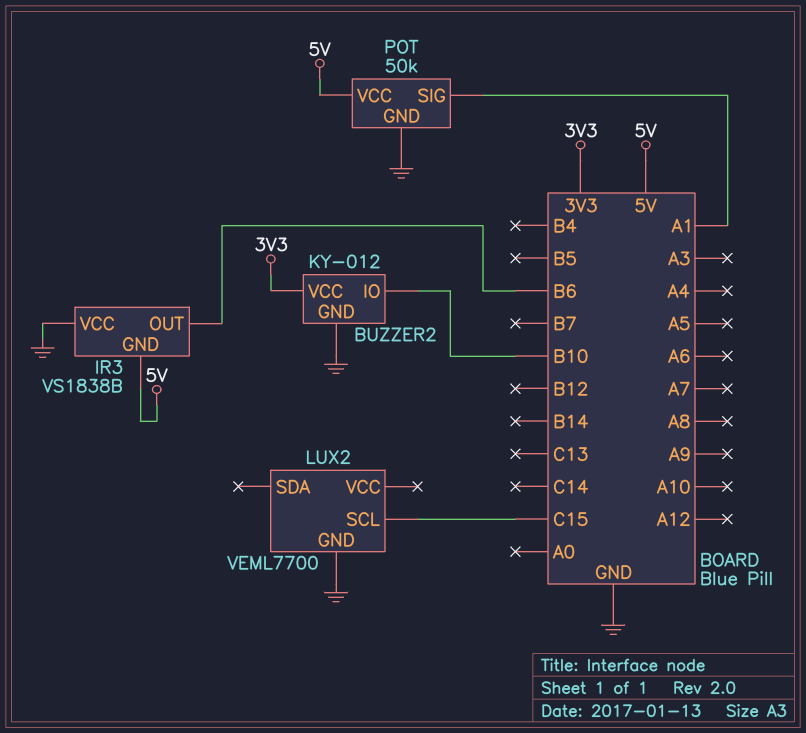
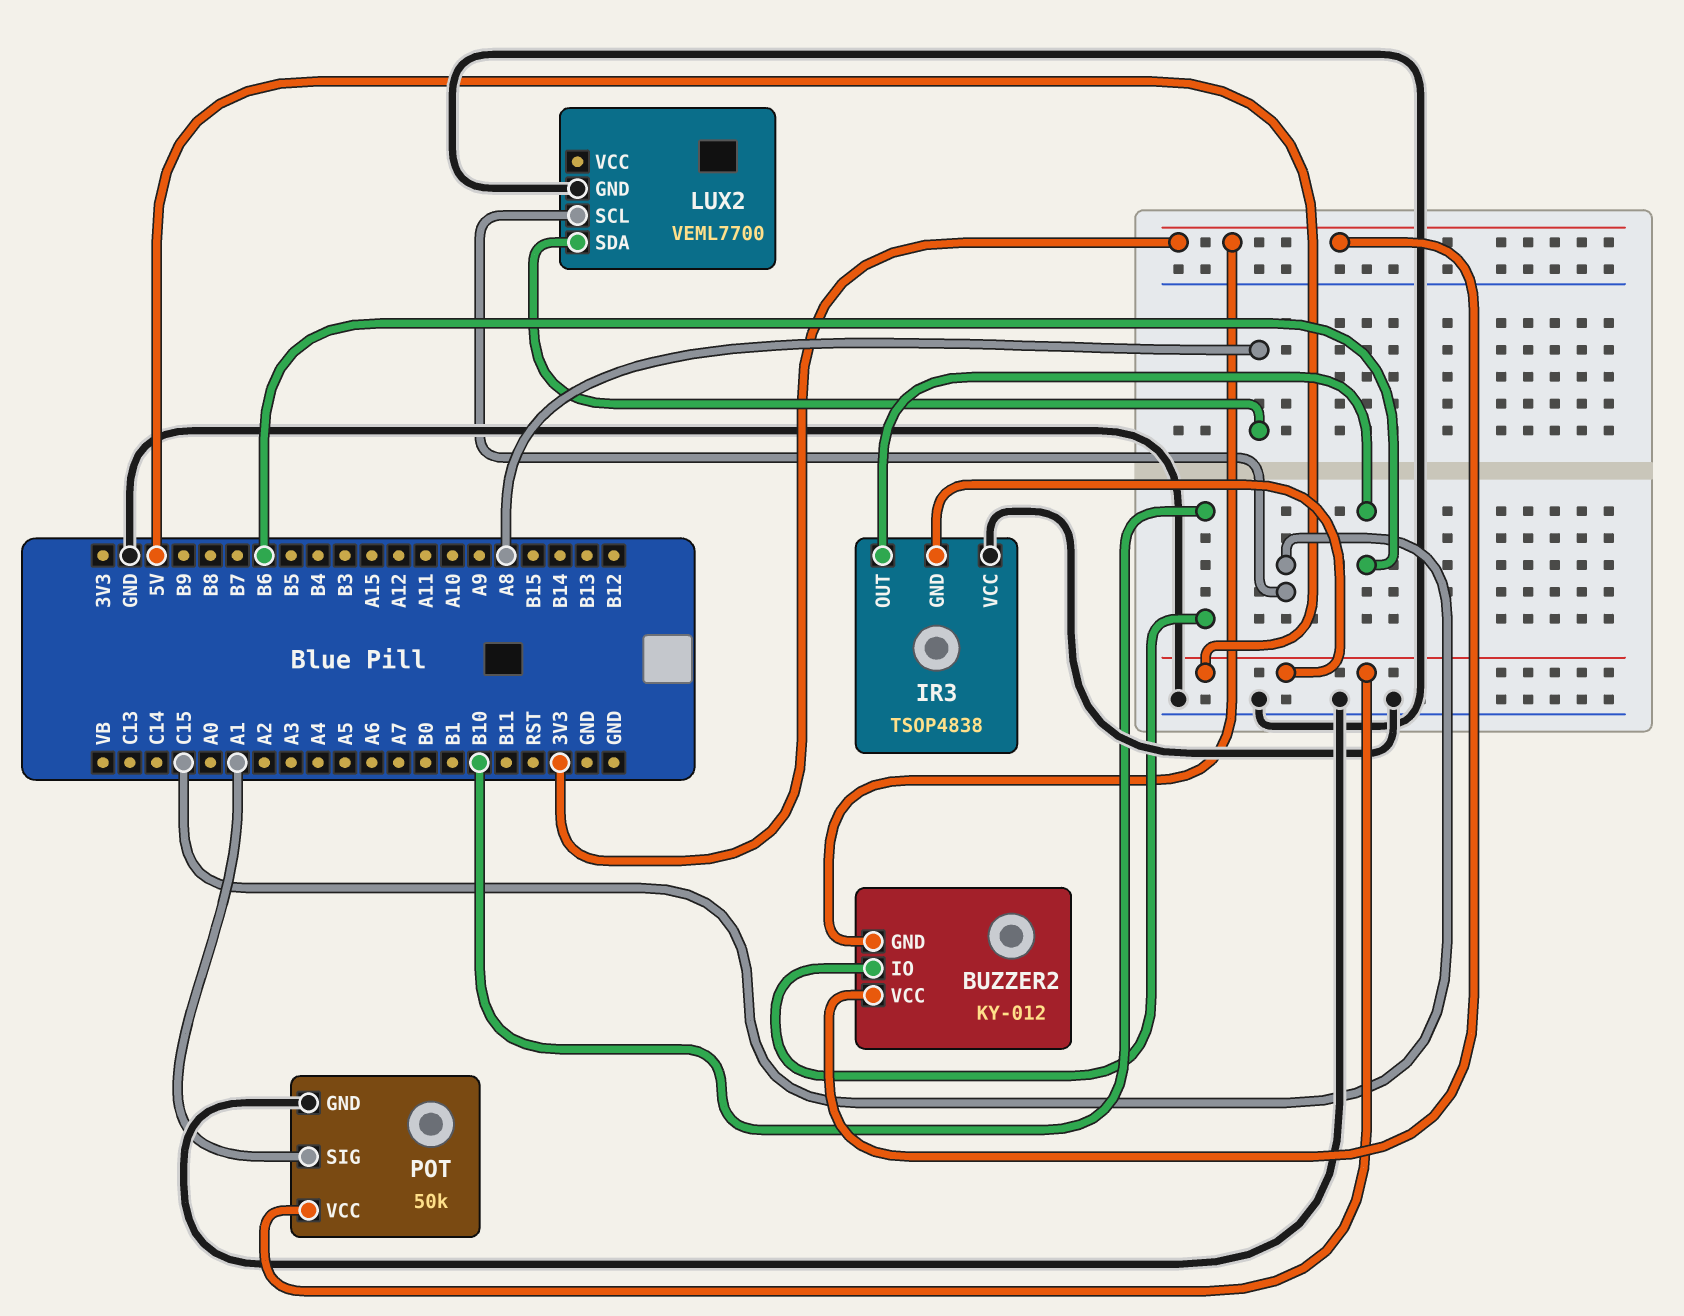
BUZZER2 pin GND: GND -> 3V3
IR3: VS1838B -> TSOP4838
LUX2 pin SDA: none -> A8

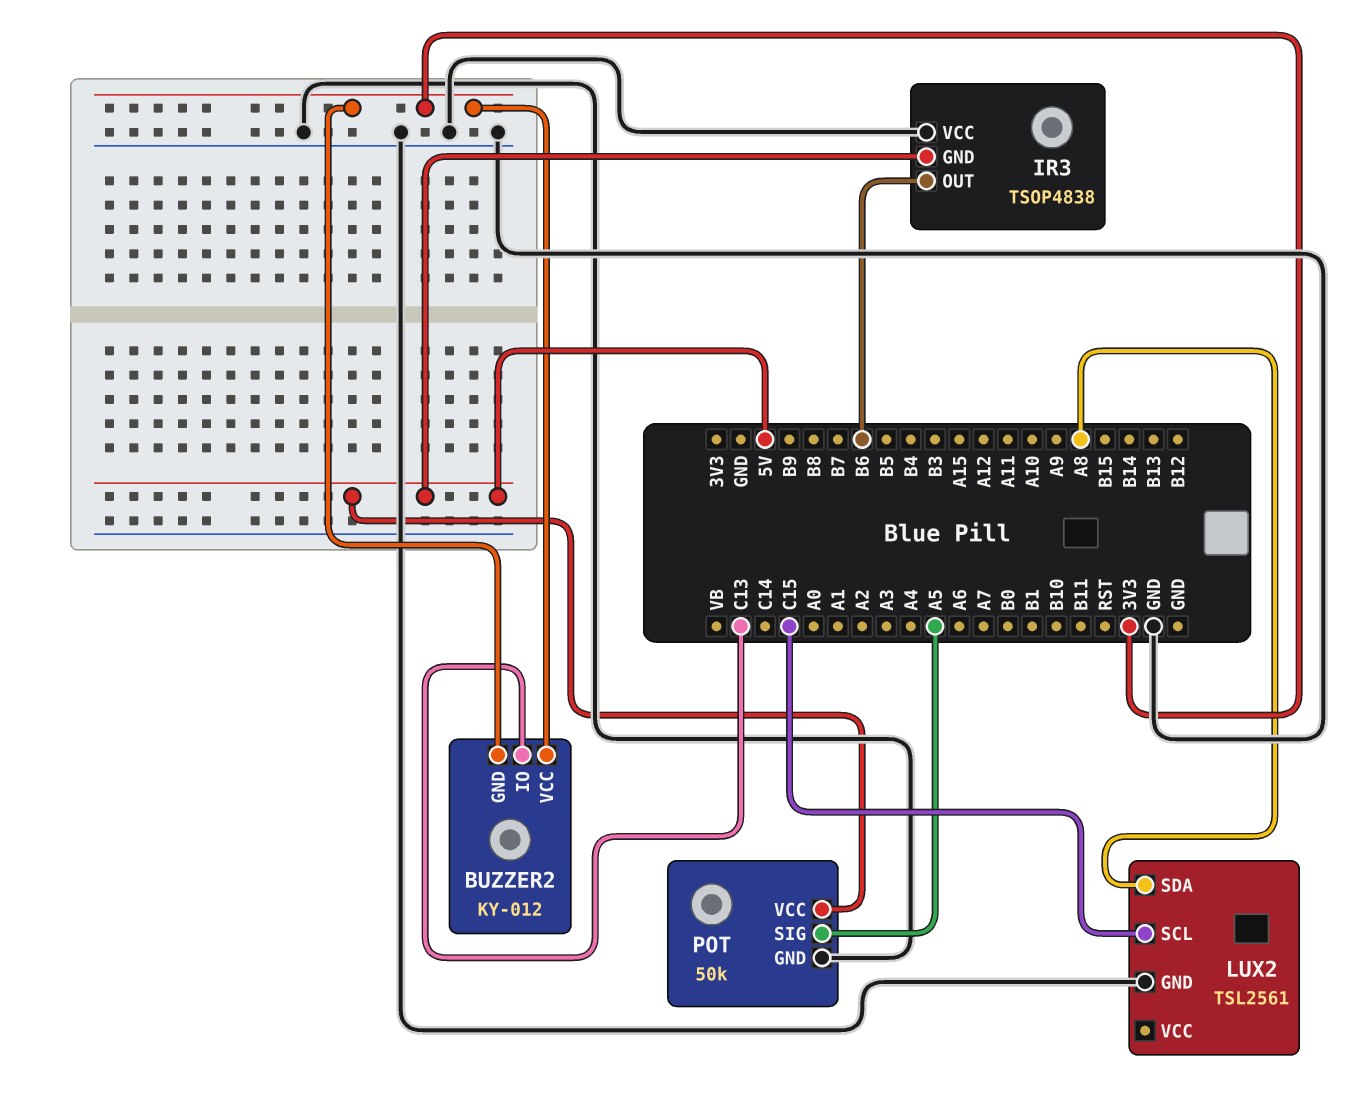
BUZZER2 pin IO: B10 -> C13
LUX2: VEML7700 -> TSL2561
POT pin SIG: A1 -> A5

